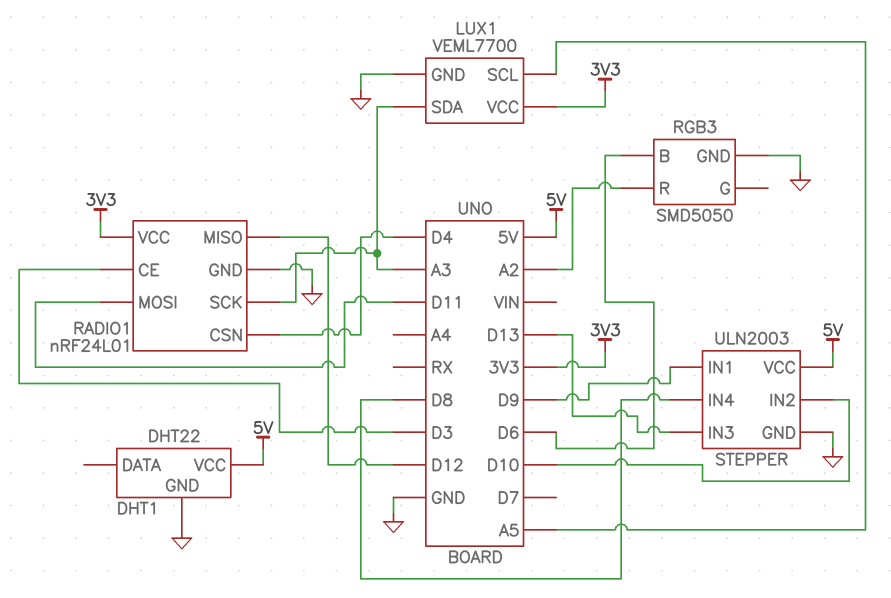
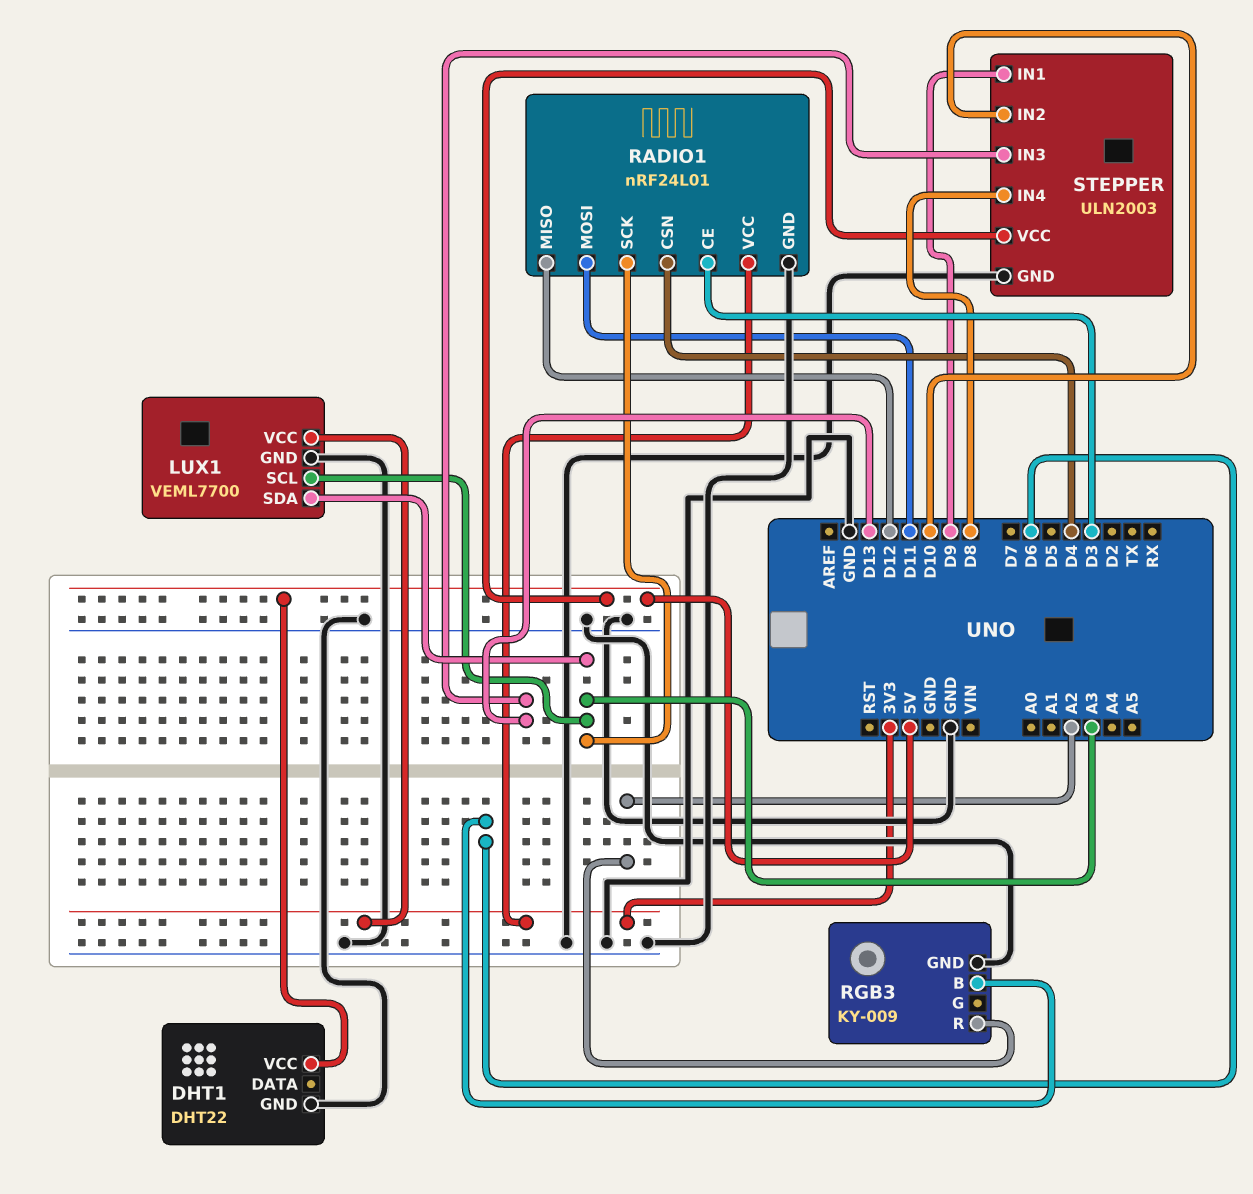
LUX1 pin SCL: A5 -> A3
RGB3: SMD5050 -> KY-009

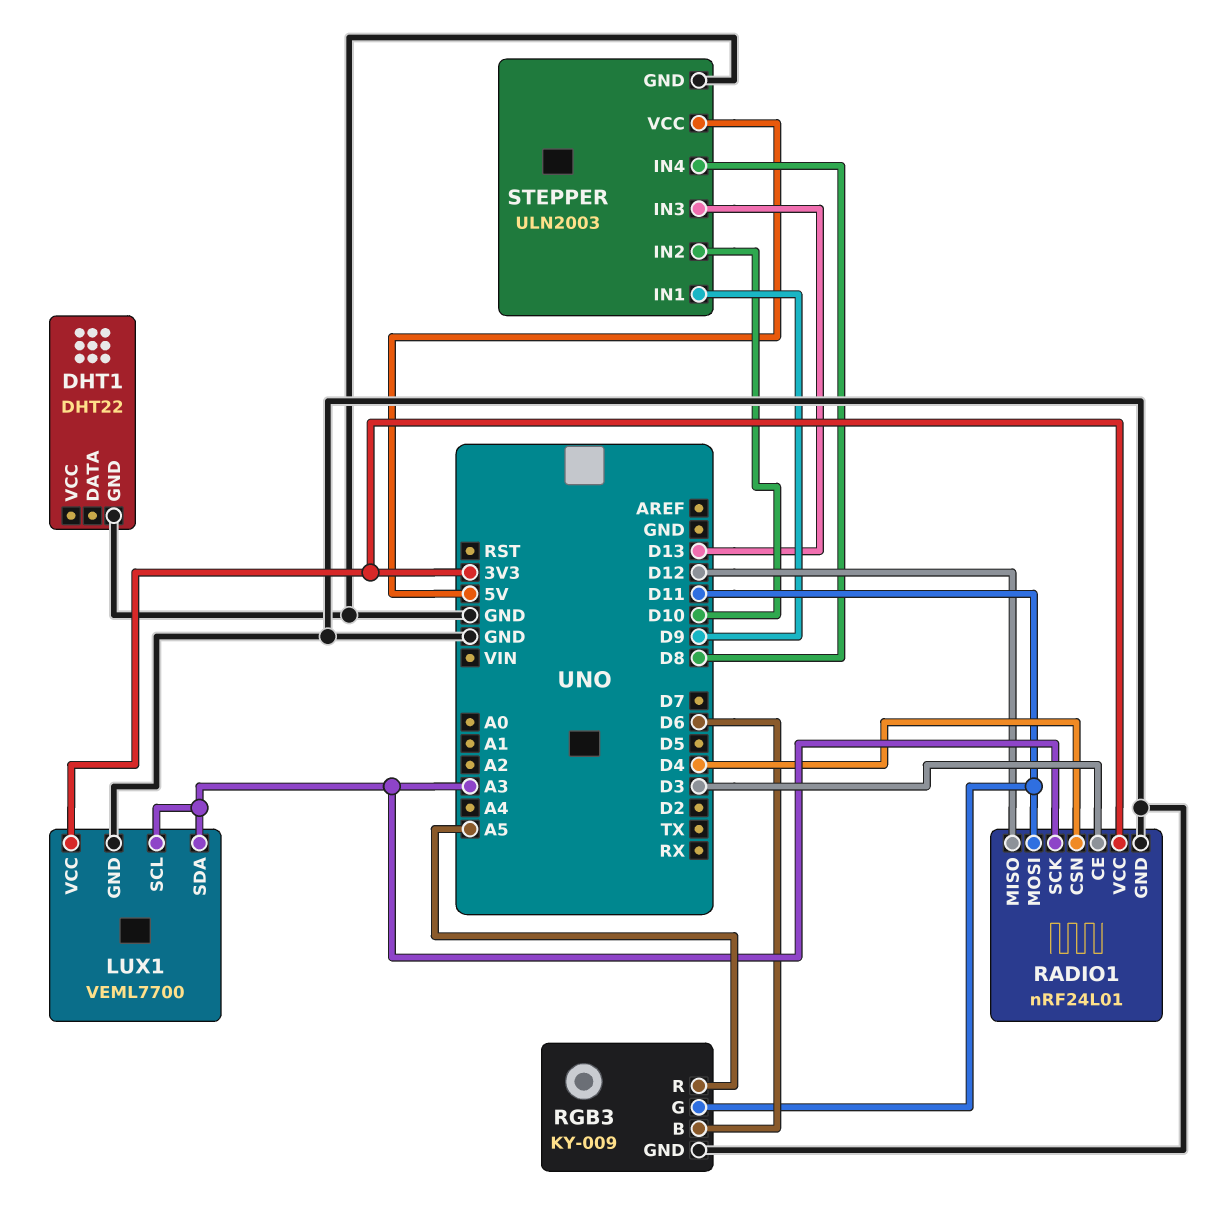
DHT1 pin VCC: 5V -> none
RGB3 pin G: none -> D11
RGB3 pin R: A2 -> A5

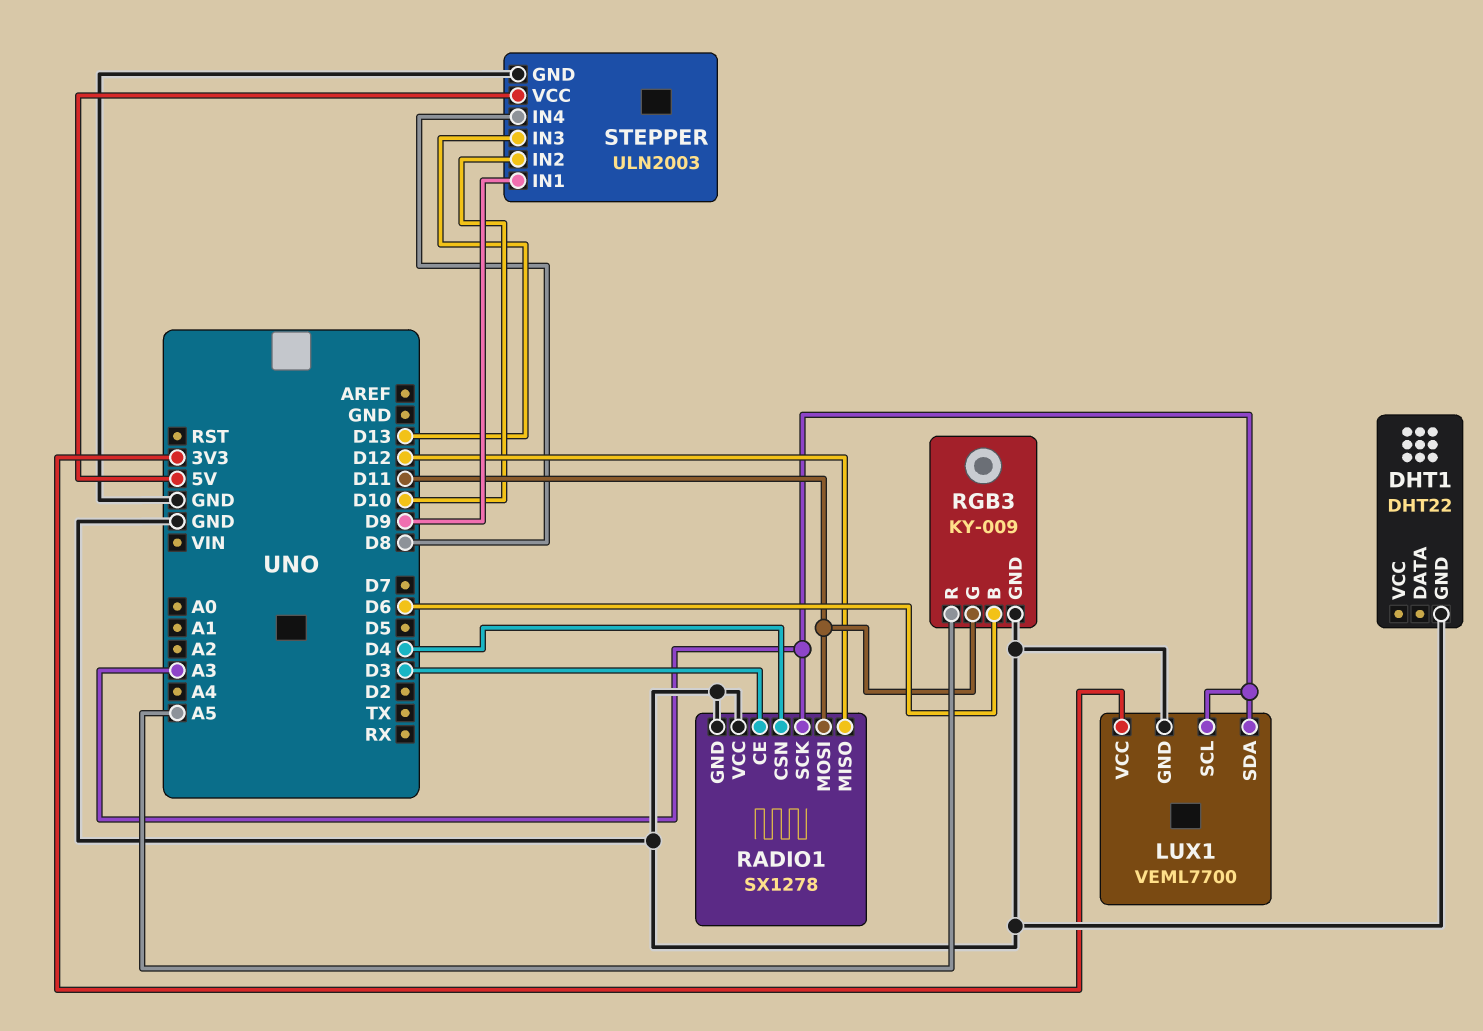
RADIO1: nRF24L01 -> SX1278
RADIO1 pin VCC: 3V3 -> GND

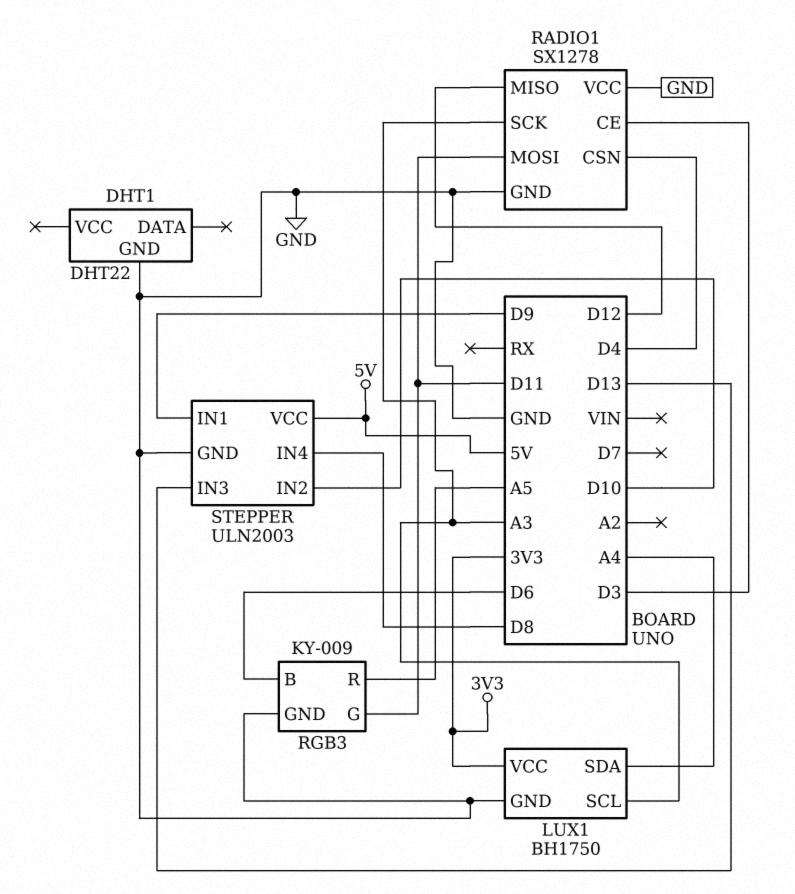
LUX1: VEML7700 -> BH1750
LUX1 pin SDA: A3 -> A4

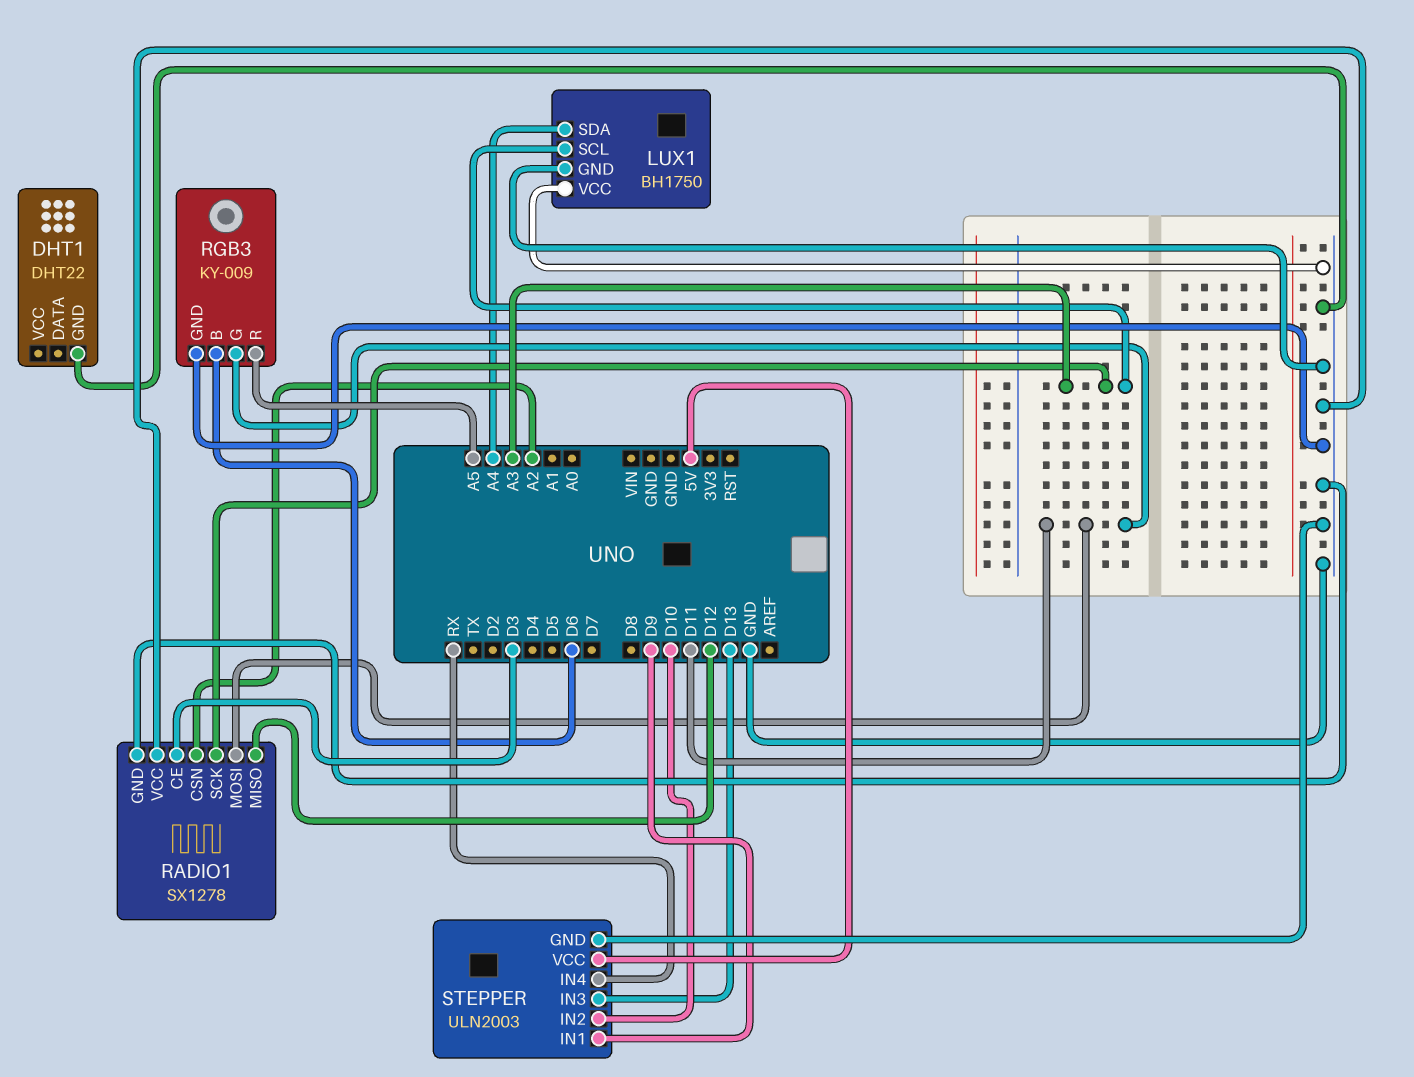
LUX1 pin VCC: 3V3 -> GND
RADIO1 pin CSN: D4 -> A2
STEPPER pin IN4: D8 -> RX

